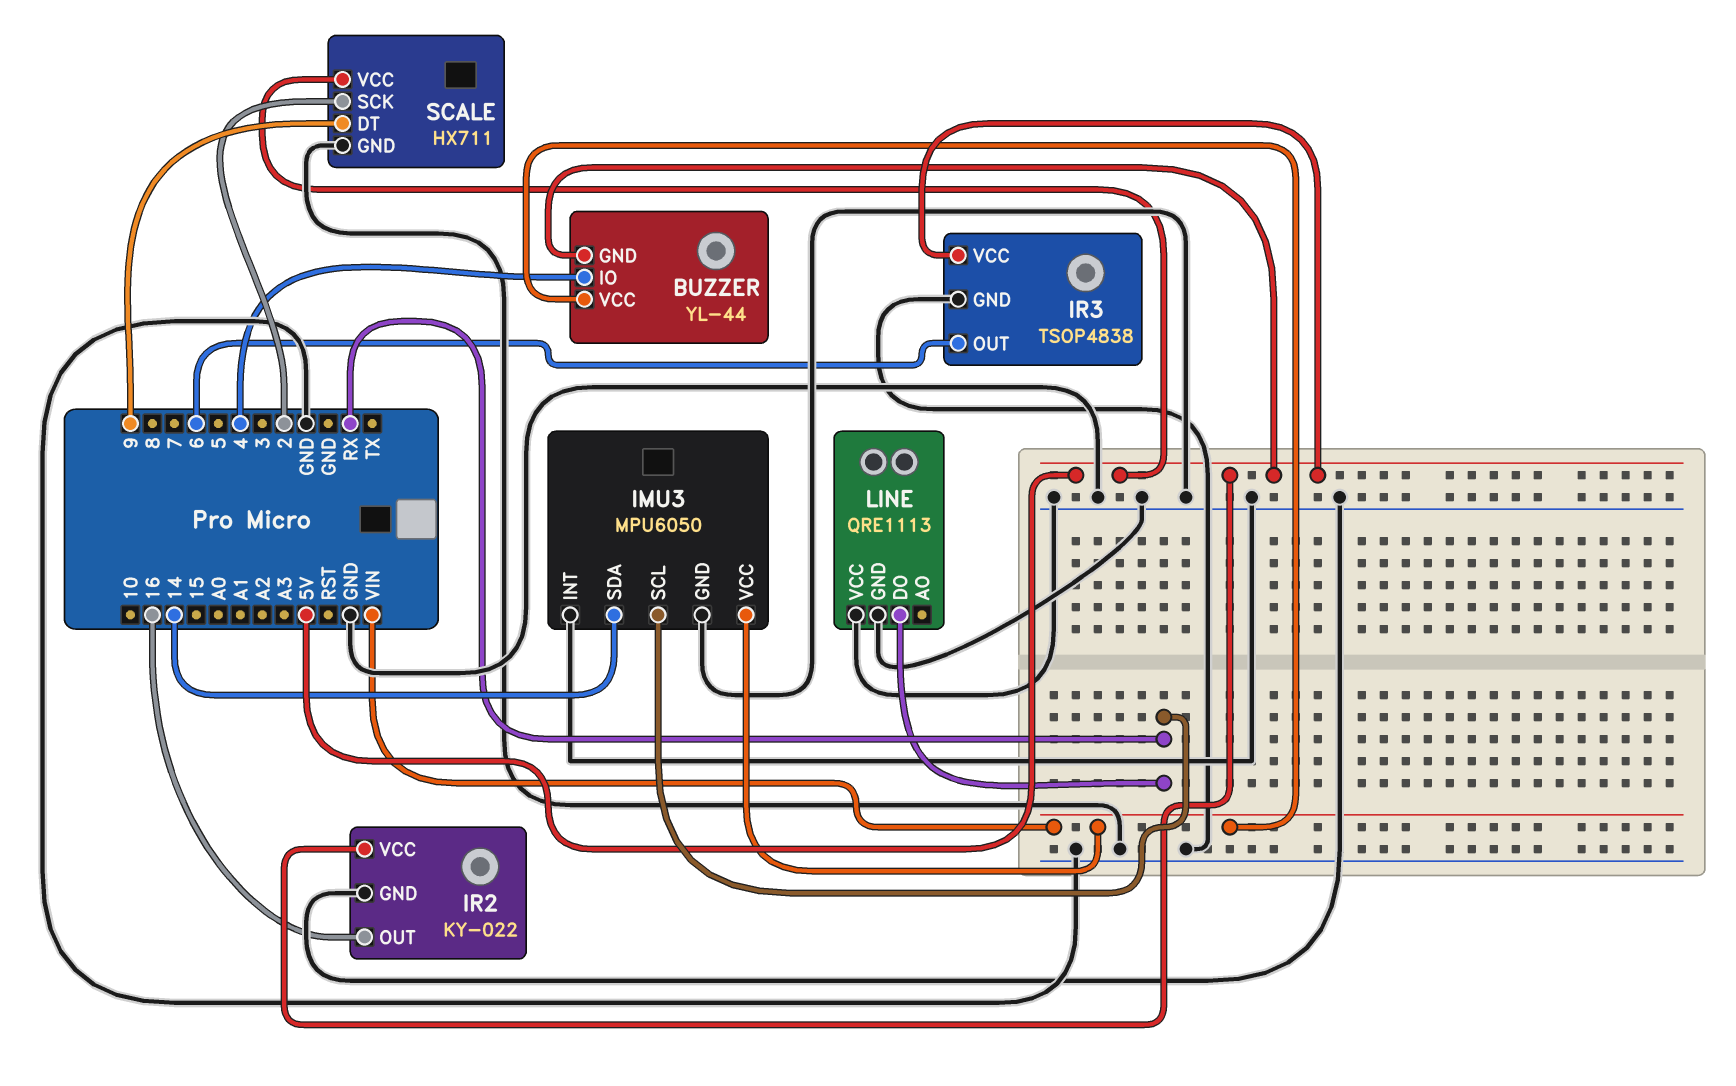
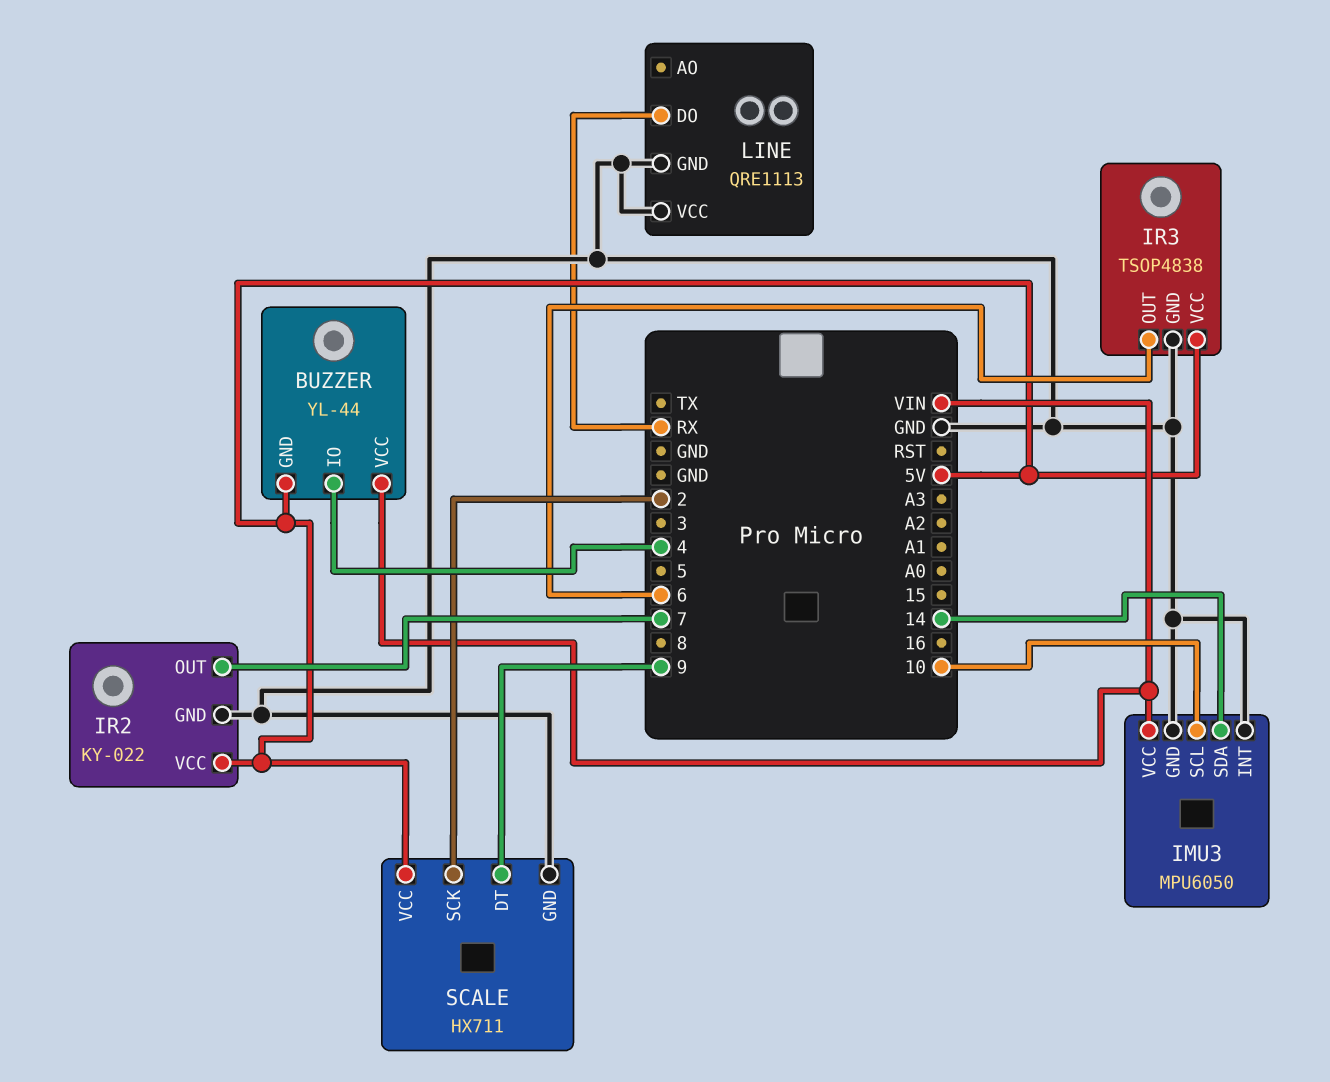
IMU3 pin SCL: RX -> 10
IR2 pin OUT: 16 -> 7

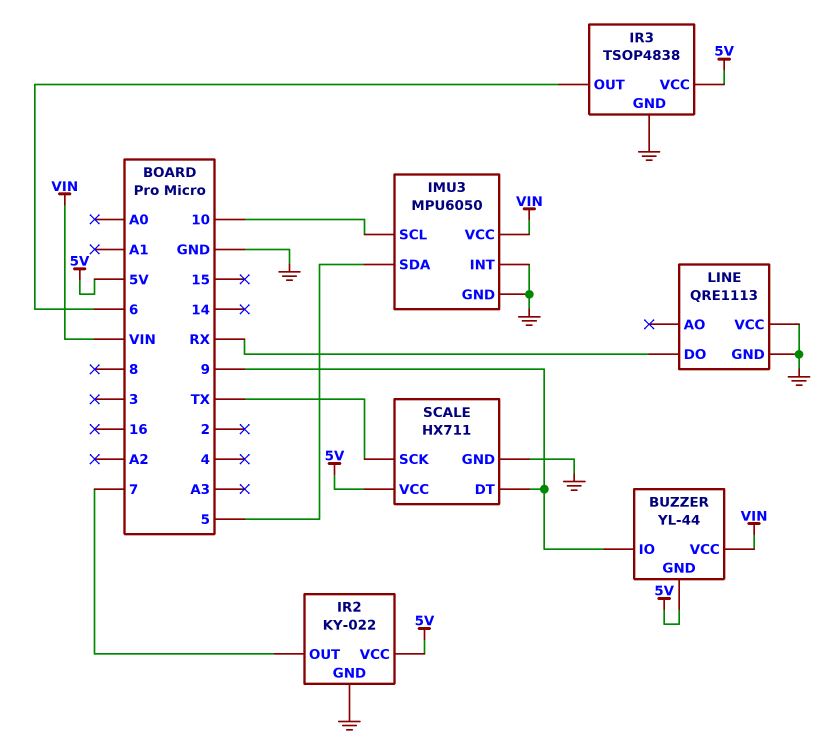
BUZZER pin IO: 4 -> 9
IMU3 pin SDA: 14 -> 5
SCALE pin SCK: 2 -> TX

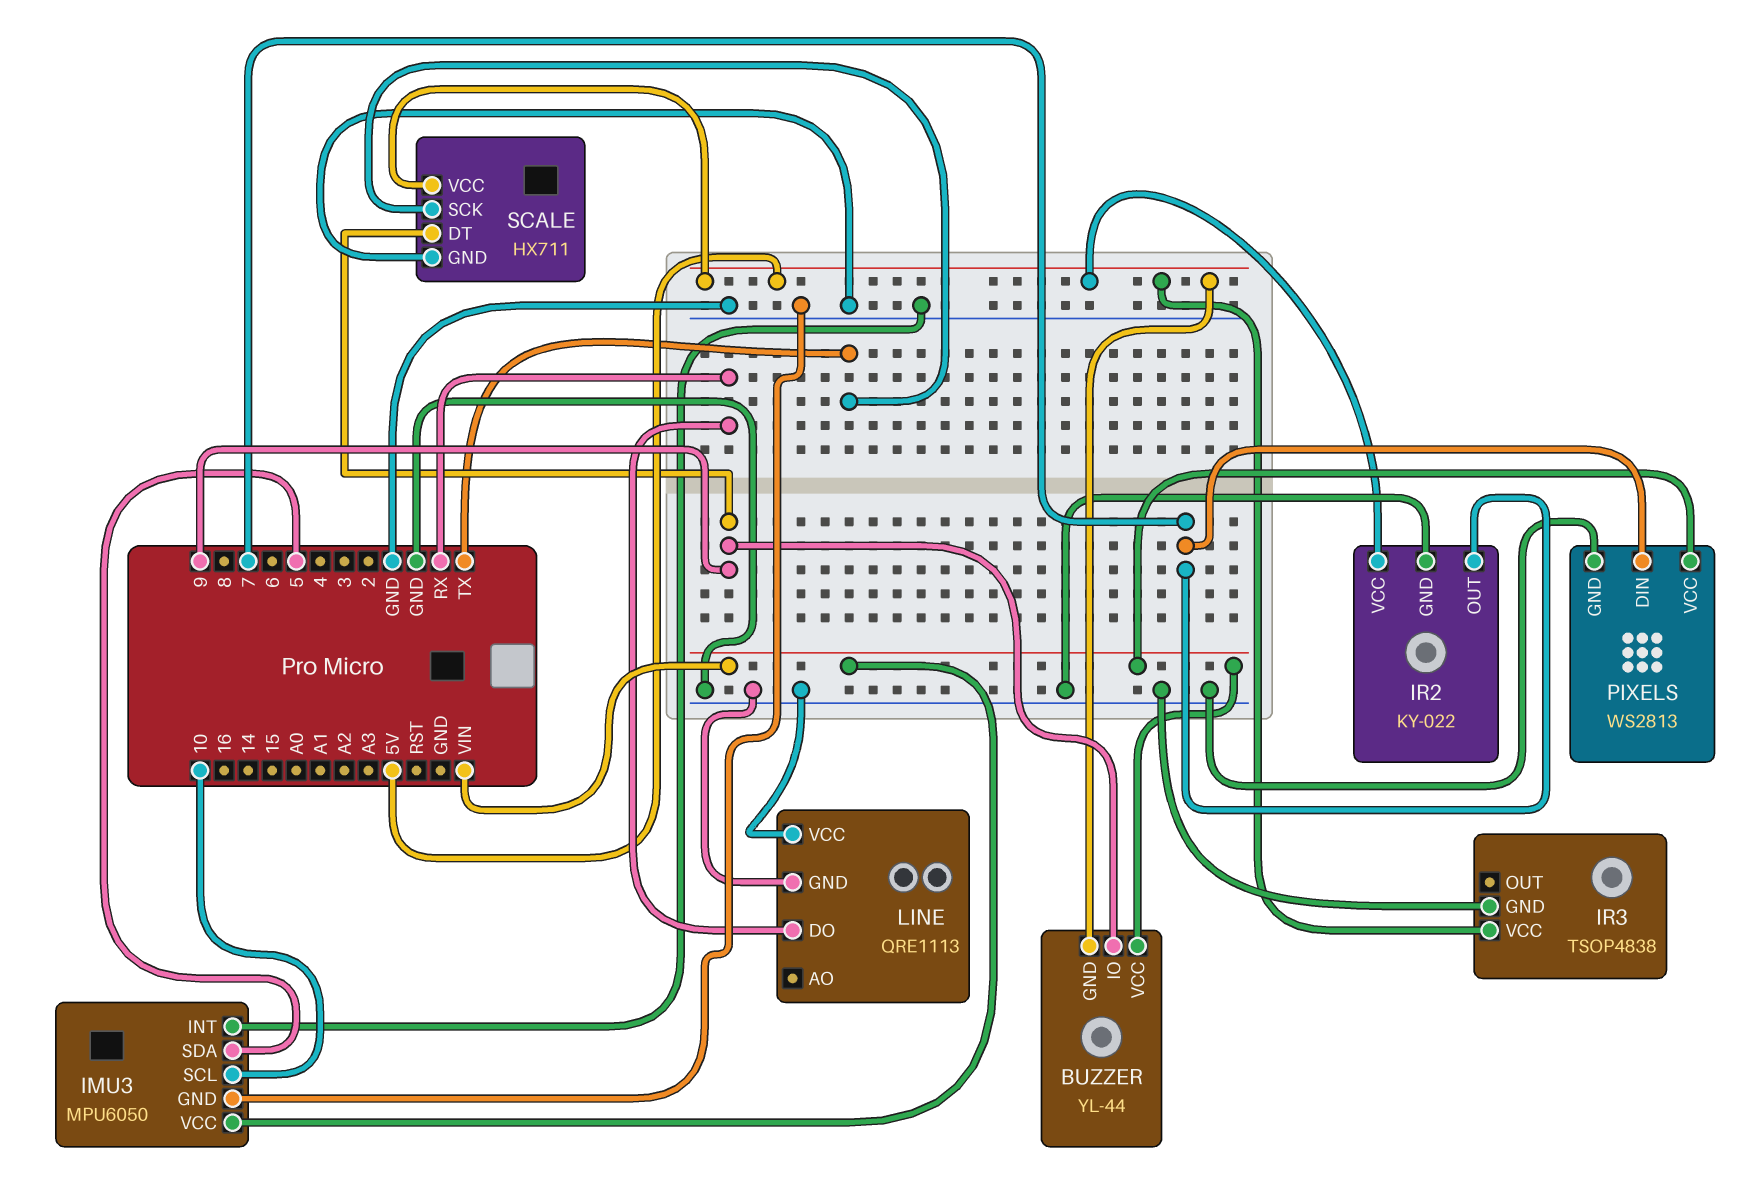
IR3 pin OUT: 6 -> none
PIXELS: none -> WS2813
PIXELS pin DIN: none -> 7
PIXELS pin GND: none -> GND
PIXELS pin VCC: none -> VIN

